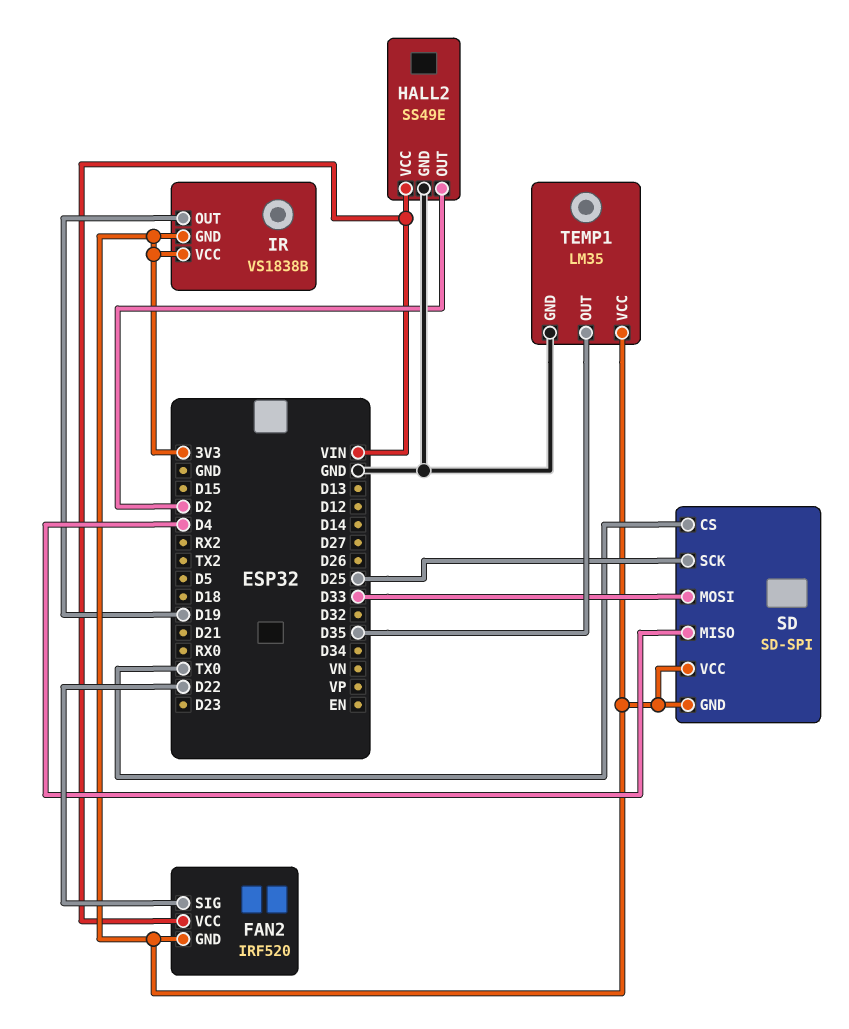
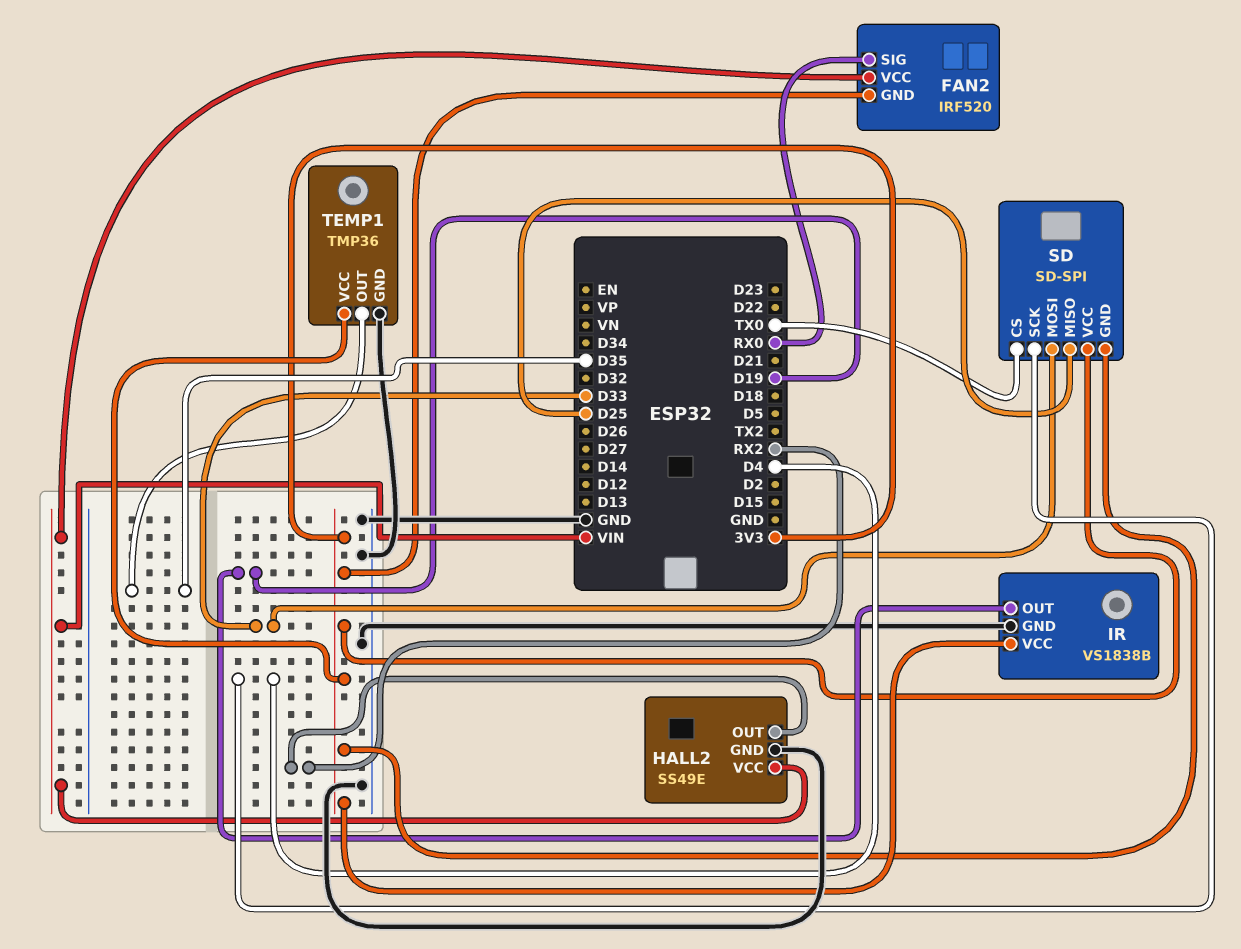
FAN2 pin SIG: D22 -> RX0
HALL2 pin OUT: D2 -> RX2
IR pin GND: 3V3 -> GND
SD pin MISO: D4 -> D25
SD pin SCK: D25 -> D4
TEMP1: LM35 -> TMP36

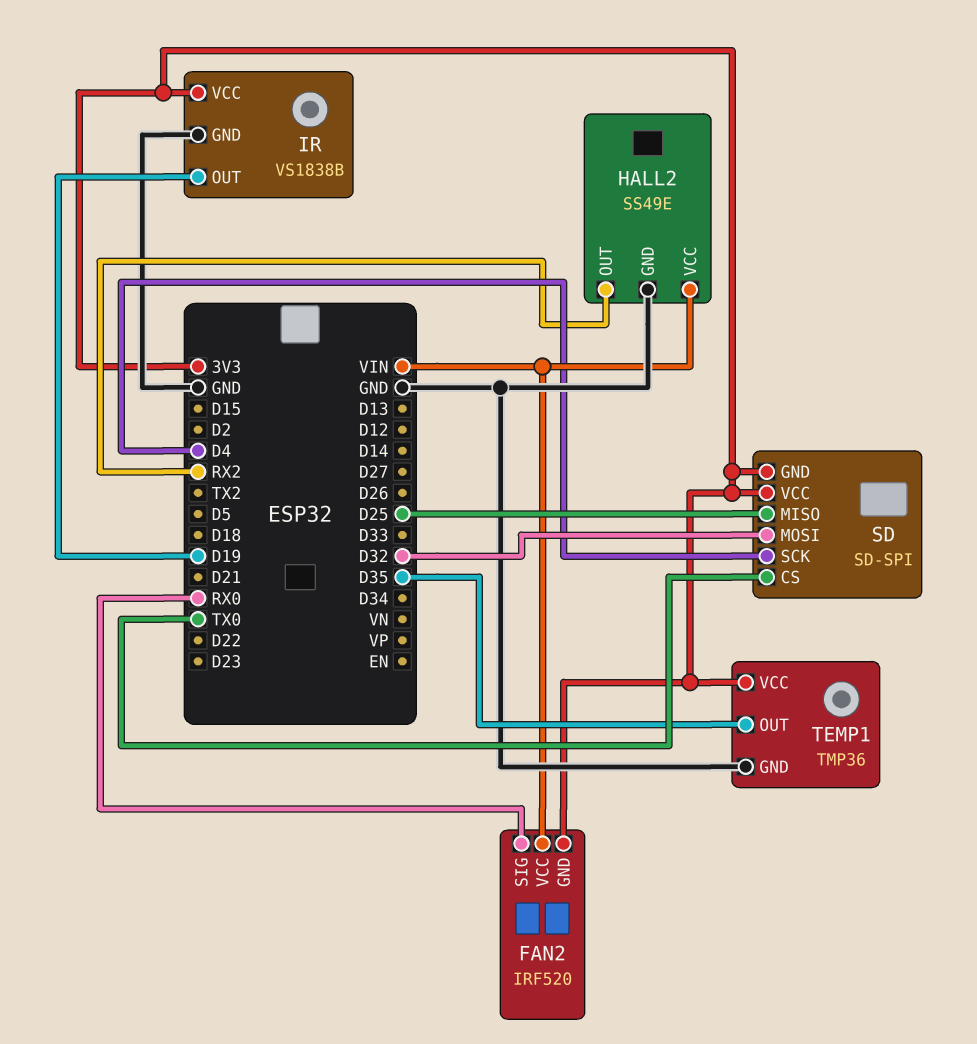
SD pin MOSI: D33 -> D32

